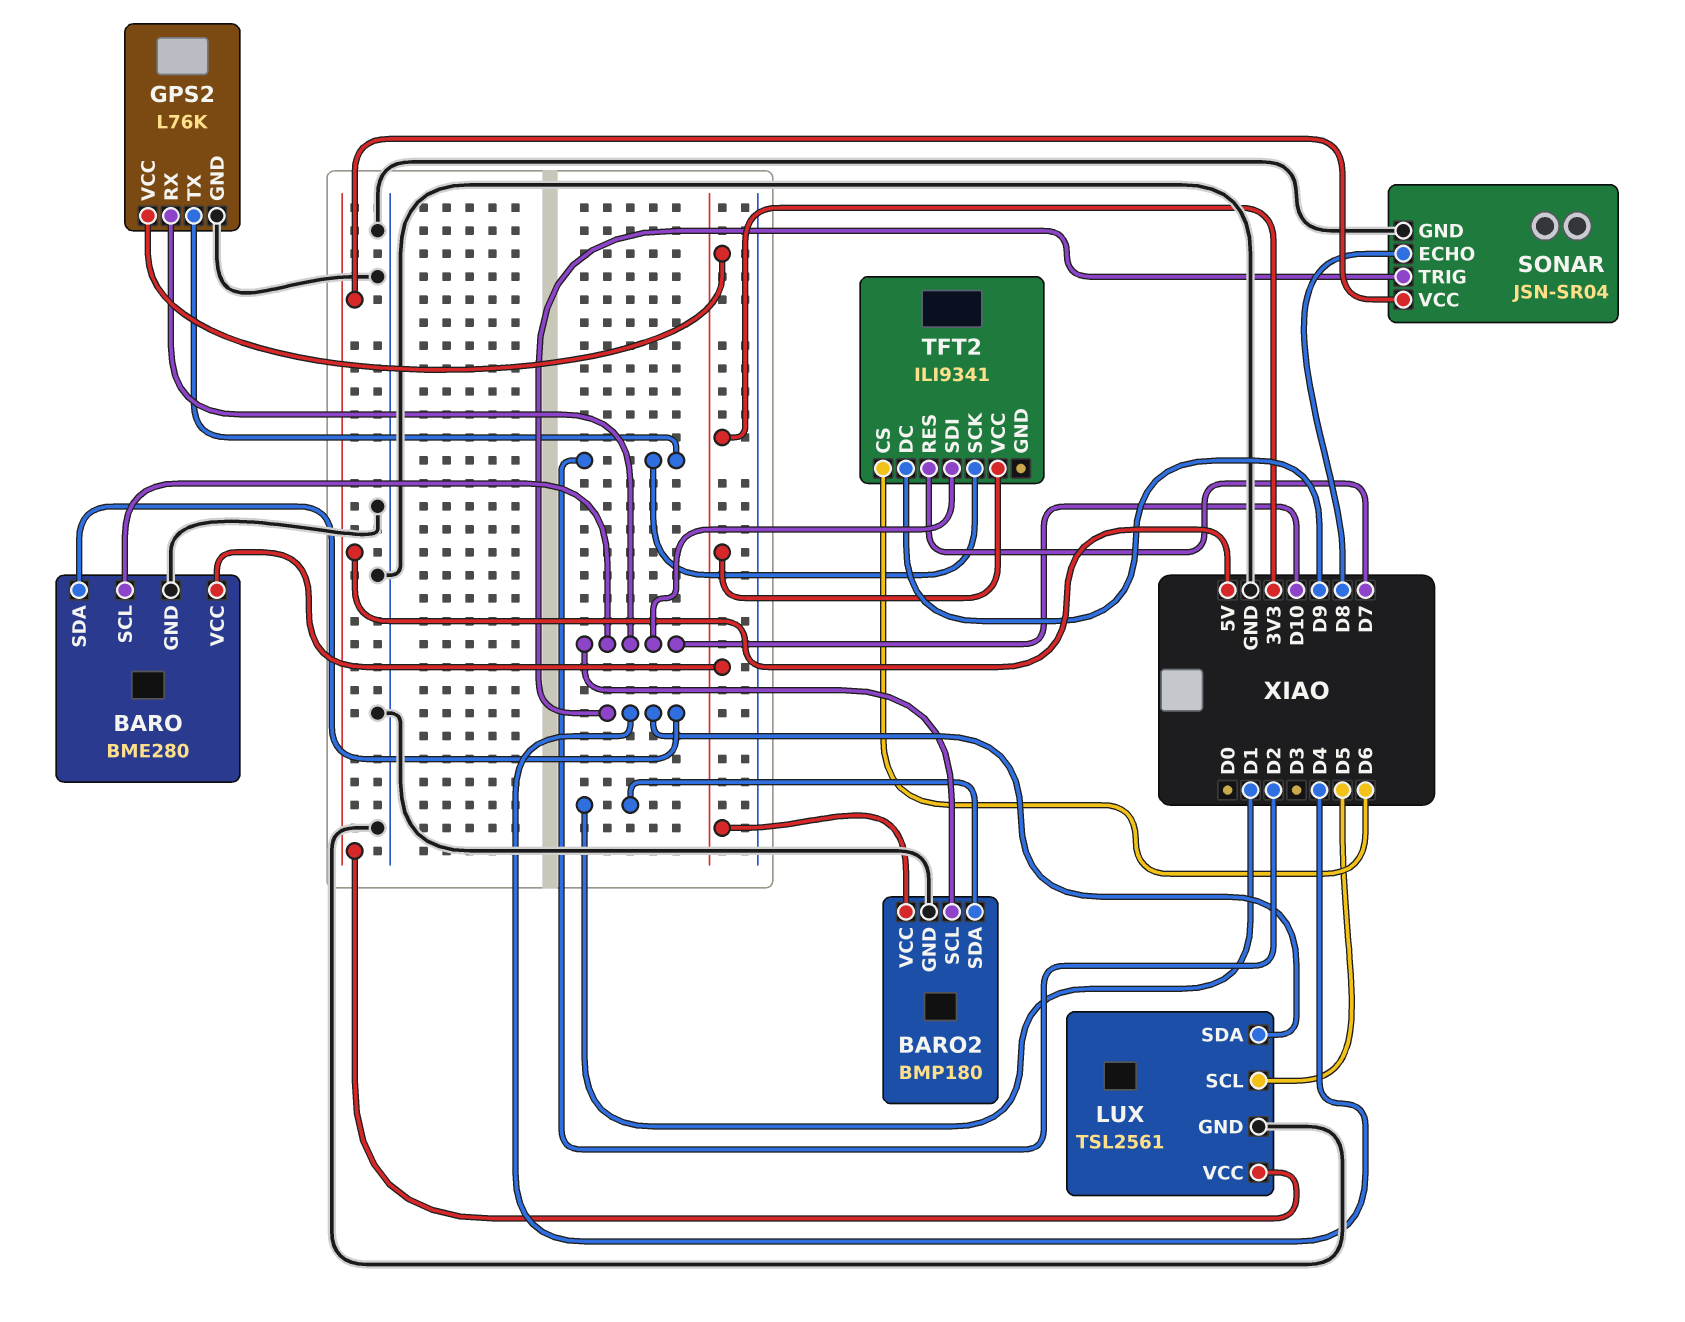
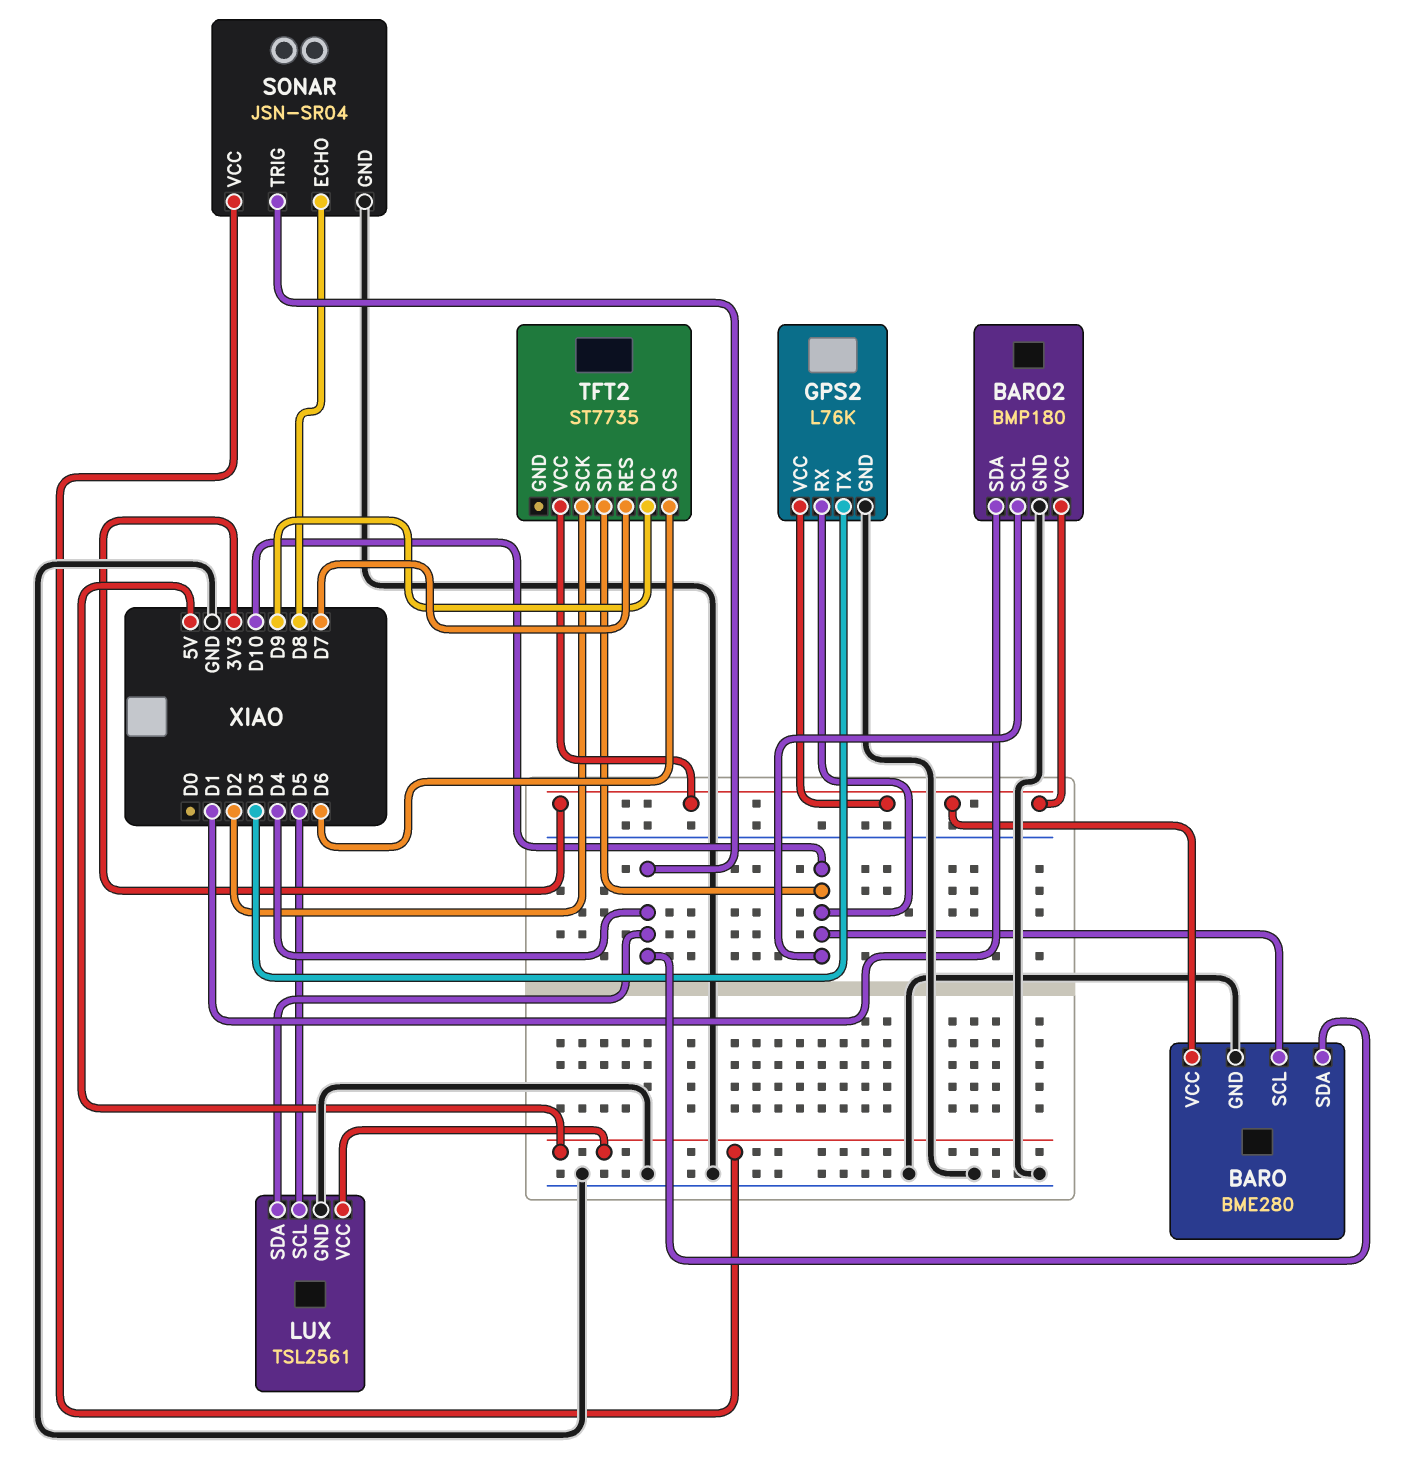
GPS2 pin TX: D2 -> D3
TFT2: ILI9341 -> ST7735

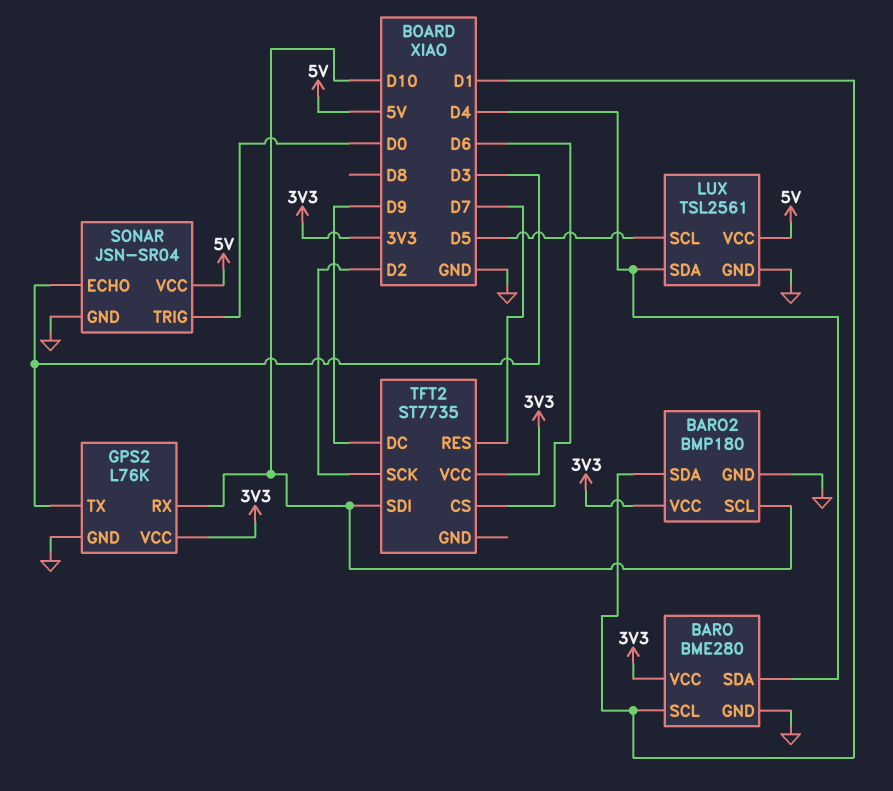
BARO pin SCL: D10 -> D1
SONAR pin ECHO: D8 -> D3
SONAR pin TRIG: D4 -> D0

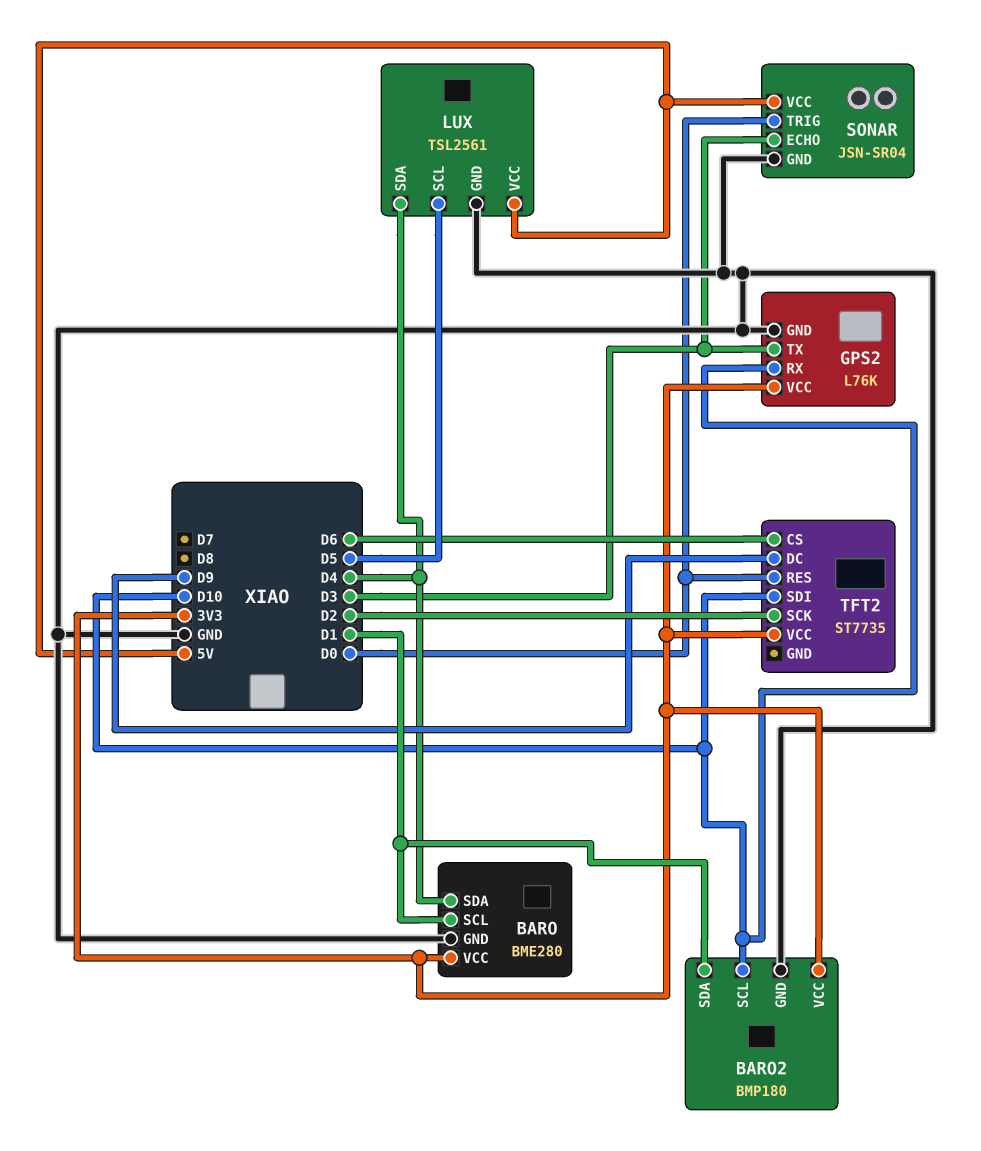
TFT2 pin RES: D7 -> D0

